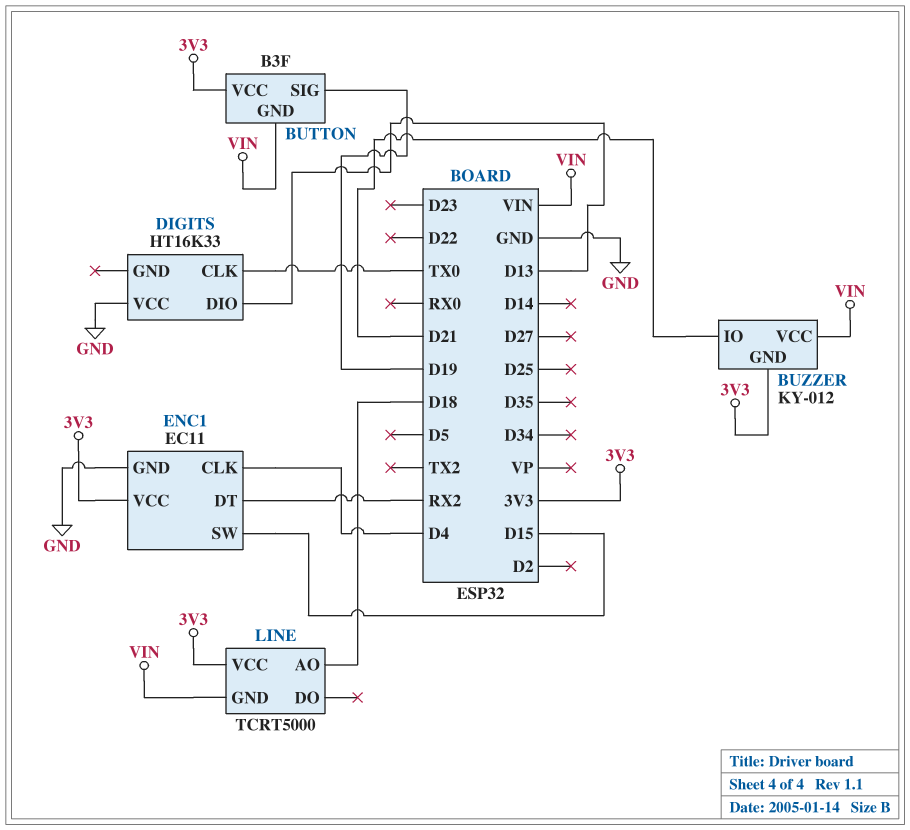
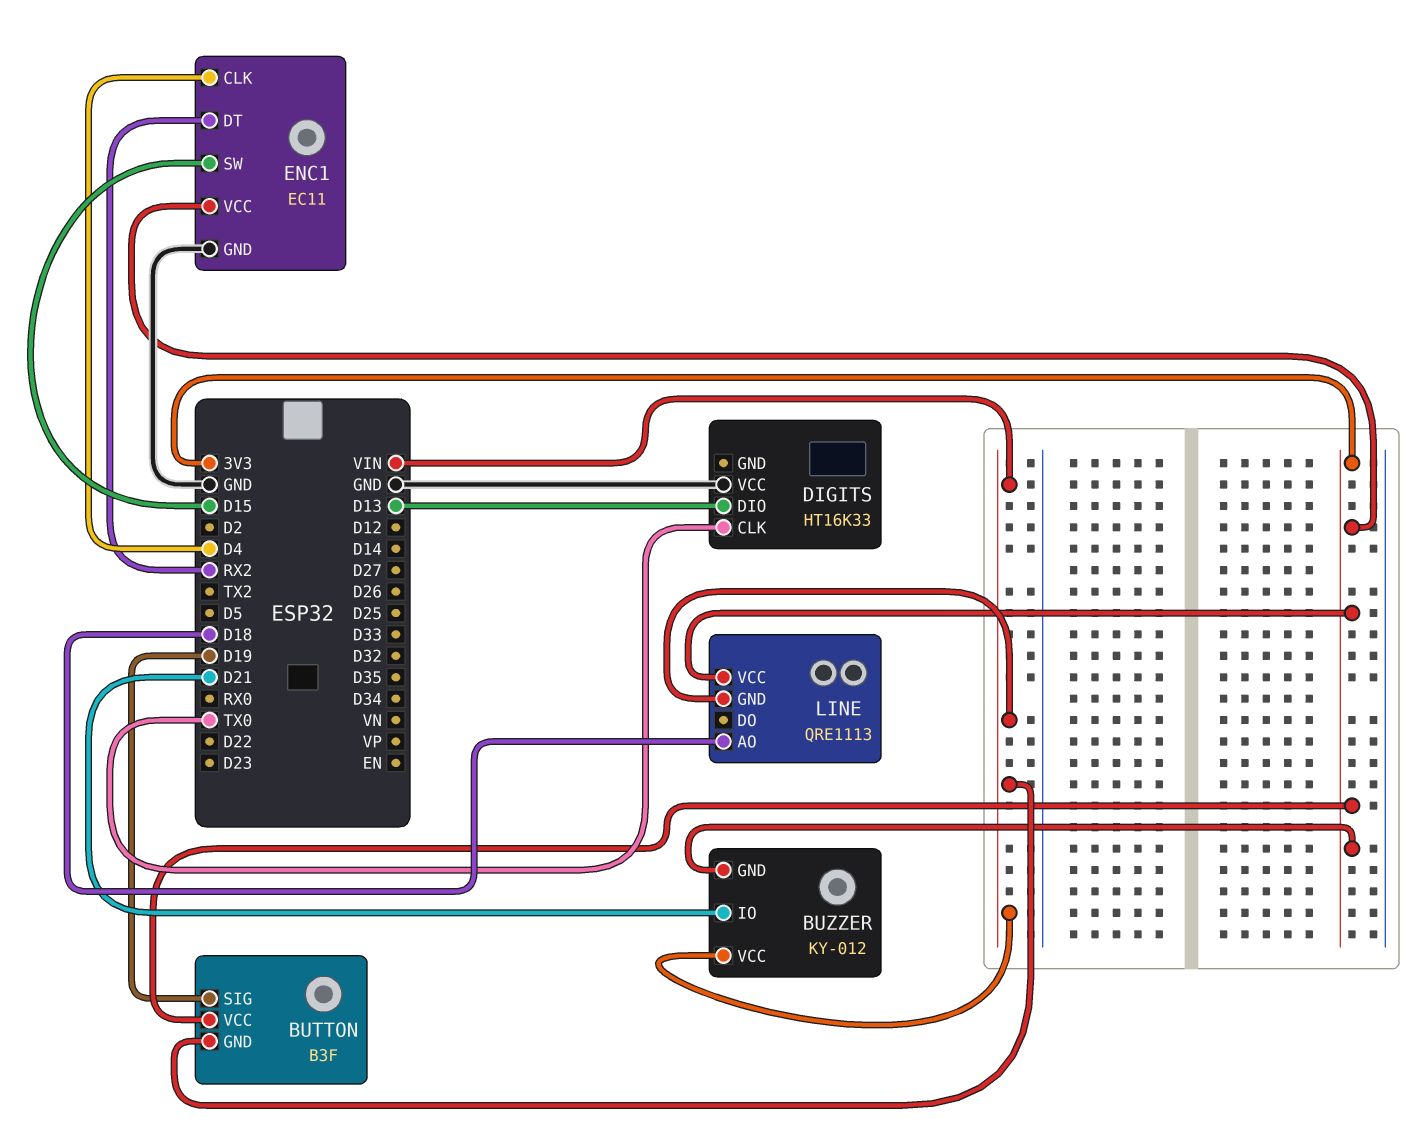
LINE: TCRT5000 -> QRE1113

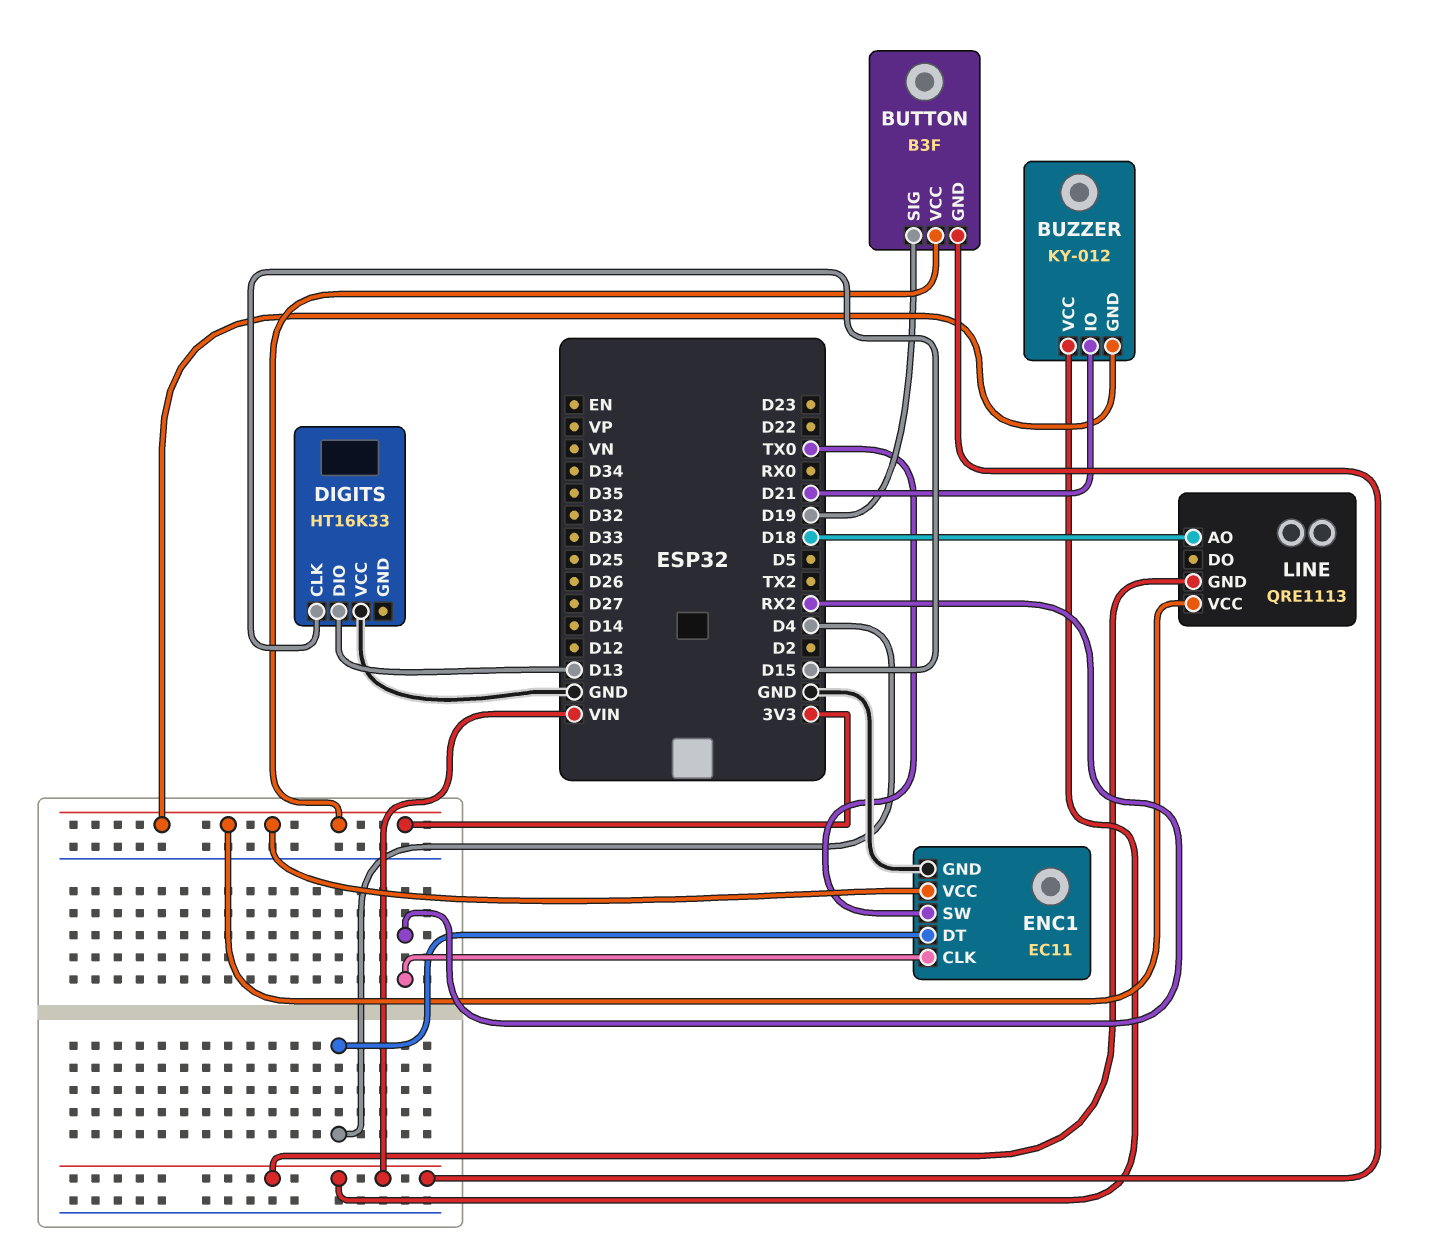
DIGITS pin CLK: TX0 -> D15
ENC1 pin CLK: D4 -> RX2
ENC1 pin DT: RX2 -> D4
ENC1 pin SW: D15 -> TX0

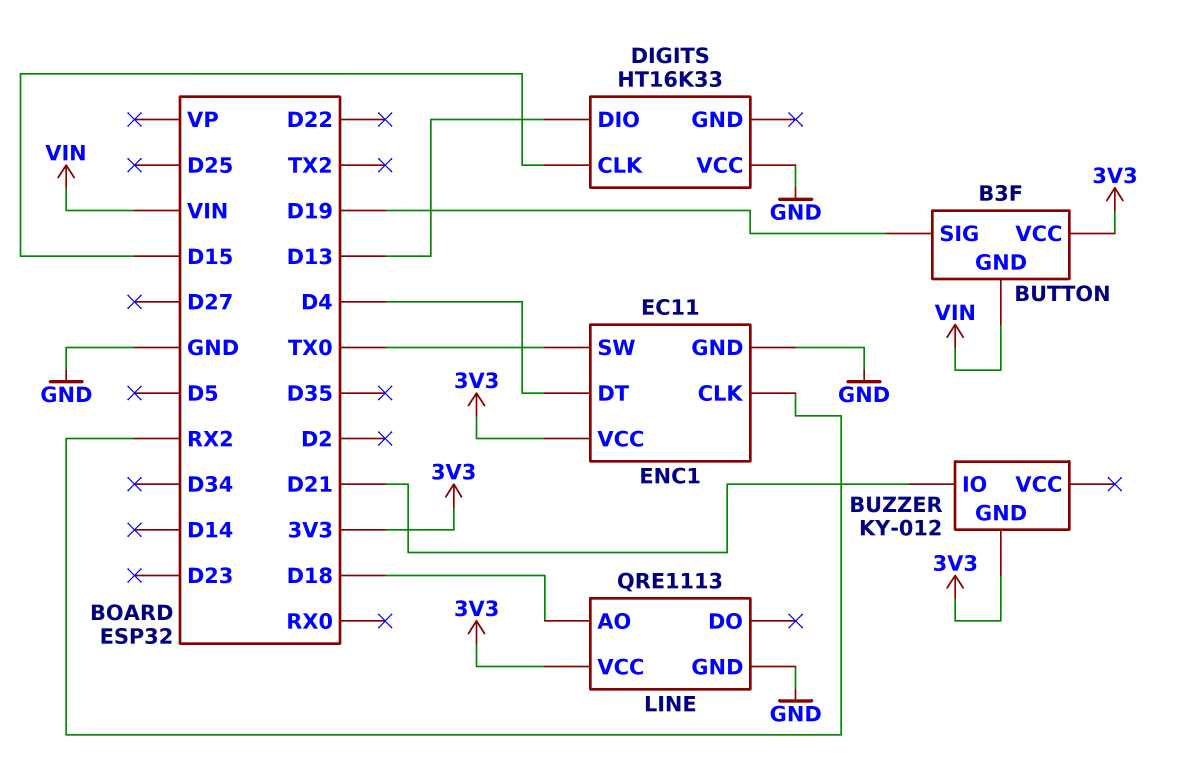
BUZZER pin VCC: VIN -> none
LINE pin GND: VIN -> GND

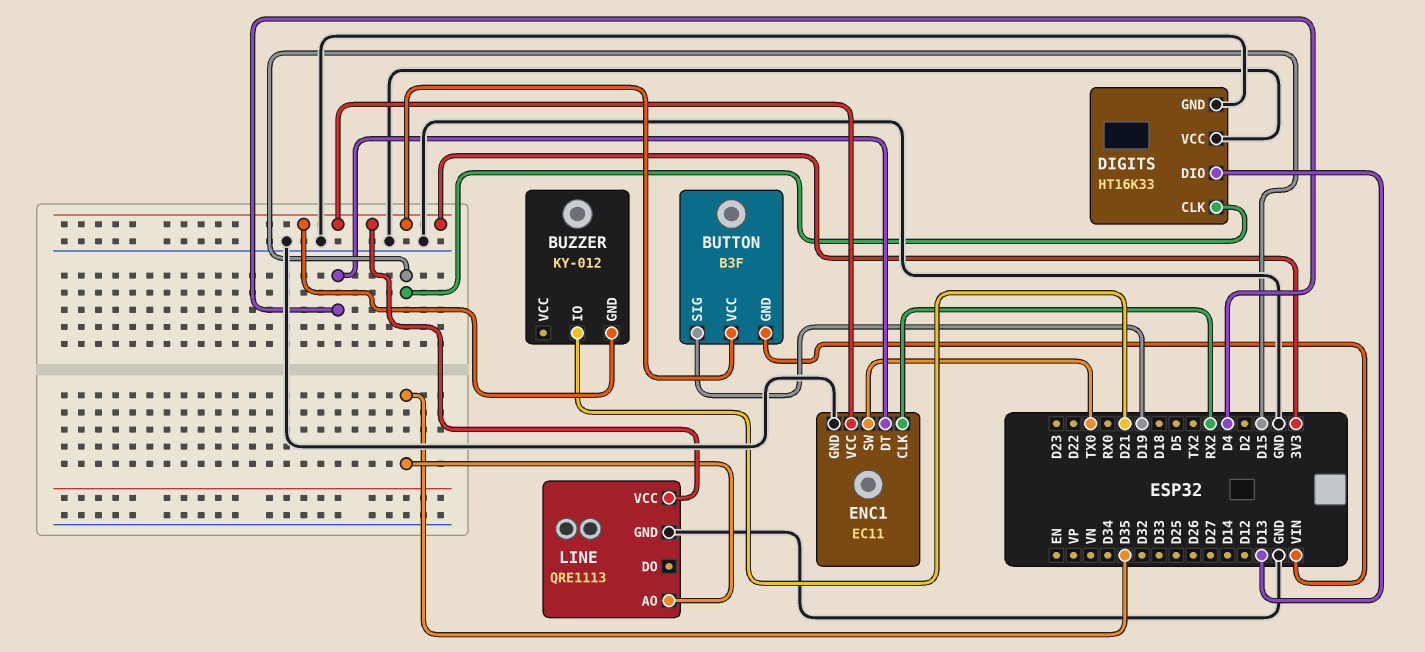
DIGITS pin GND: none -> GND
LINE pin AO: D18 -> D35

